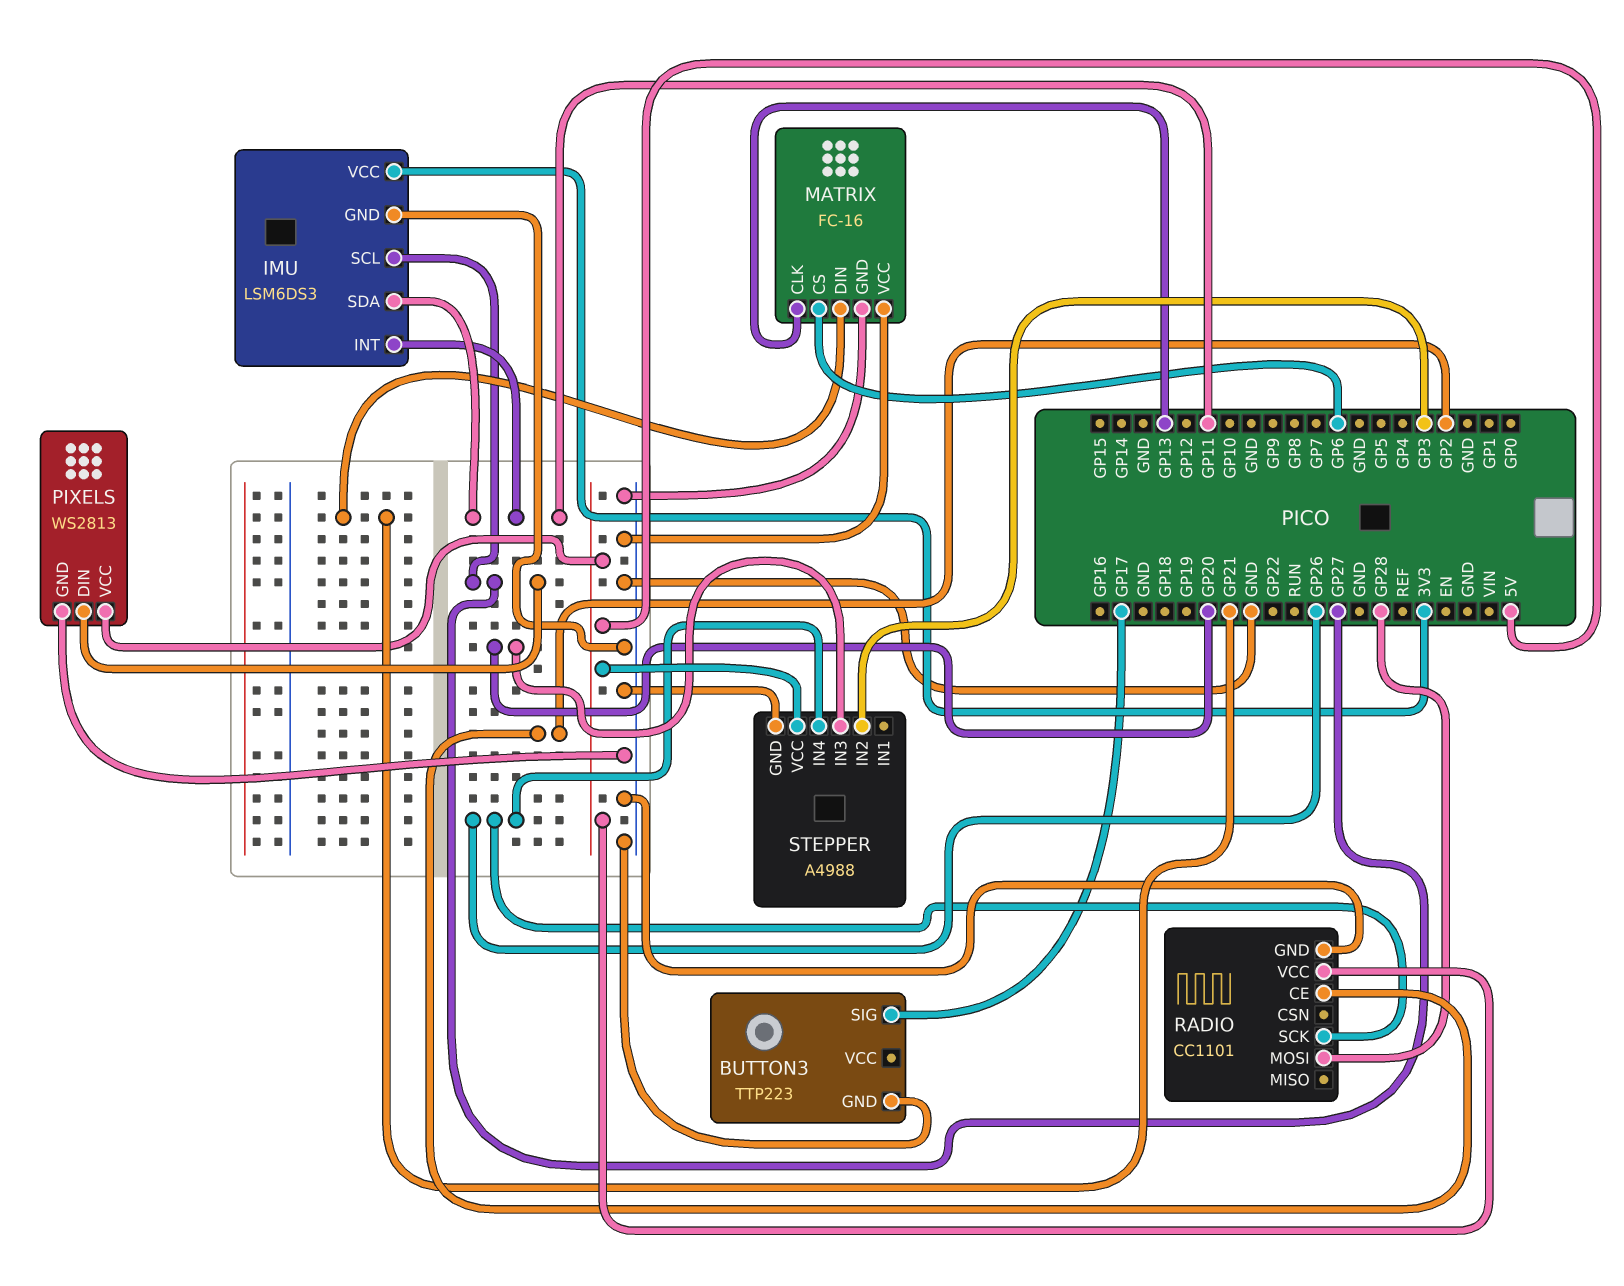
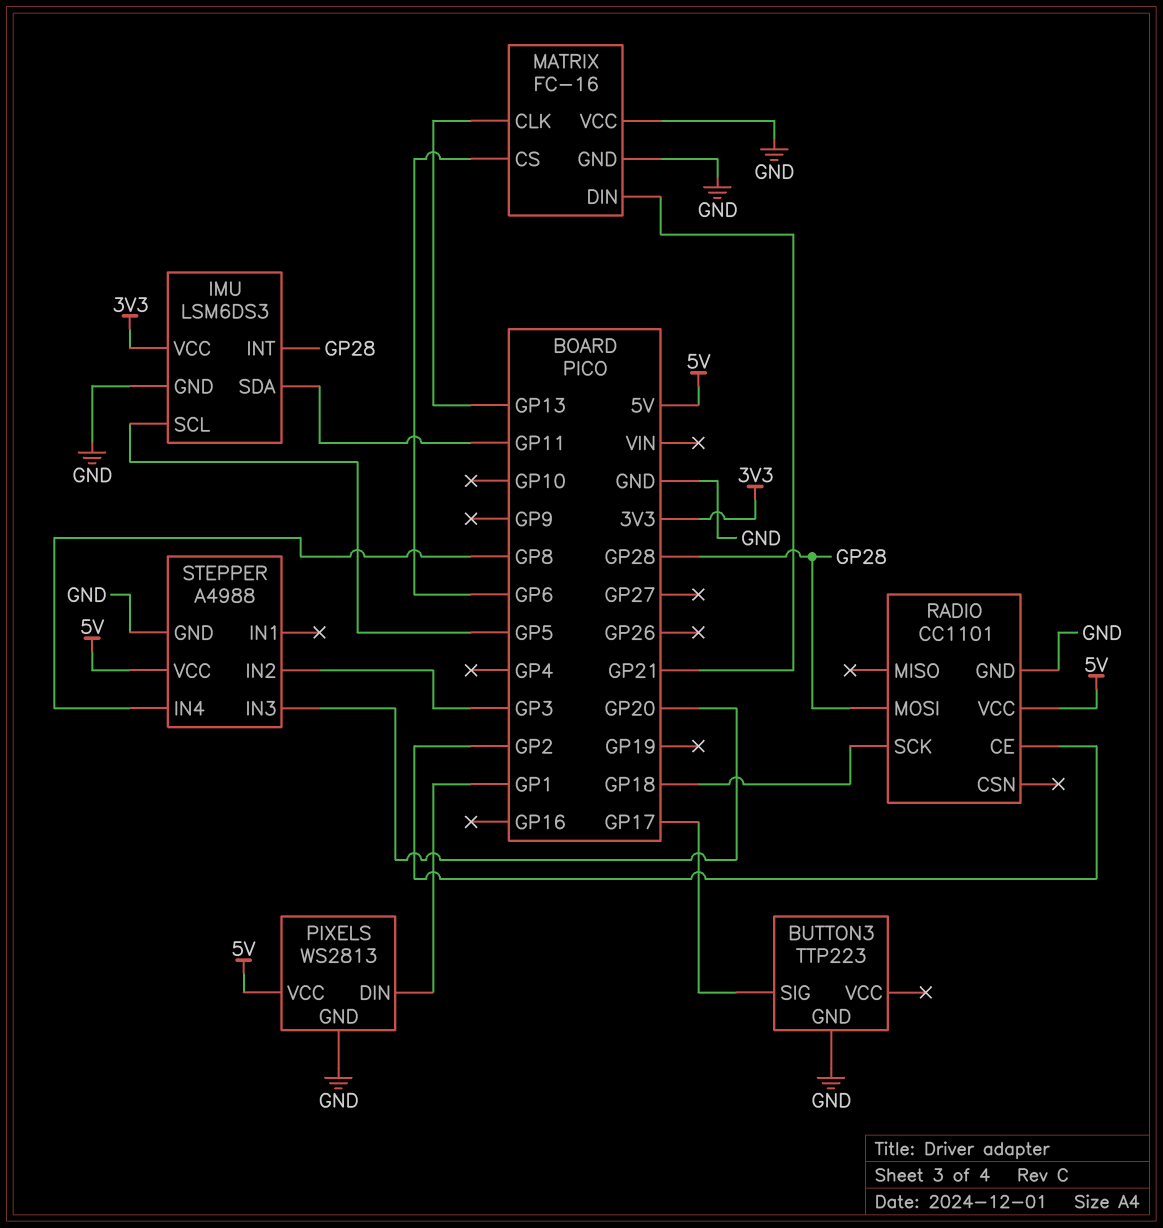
IMU pin INT: GP11 -> GP28
IMU pin SCL: GP27 -> GP5
PIXELS pin DIN: GP27 -> GP1
RADIO pin SCK: GP26 -> GP18
STEPPER pin IN4: GP26 -> GP8

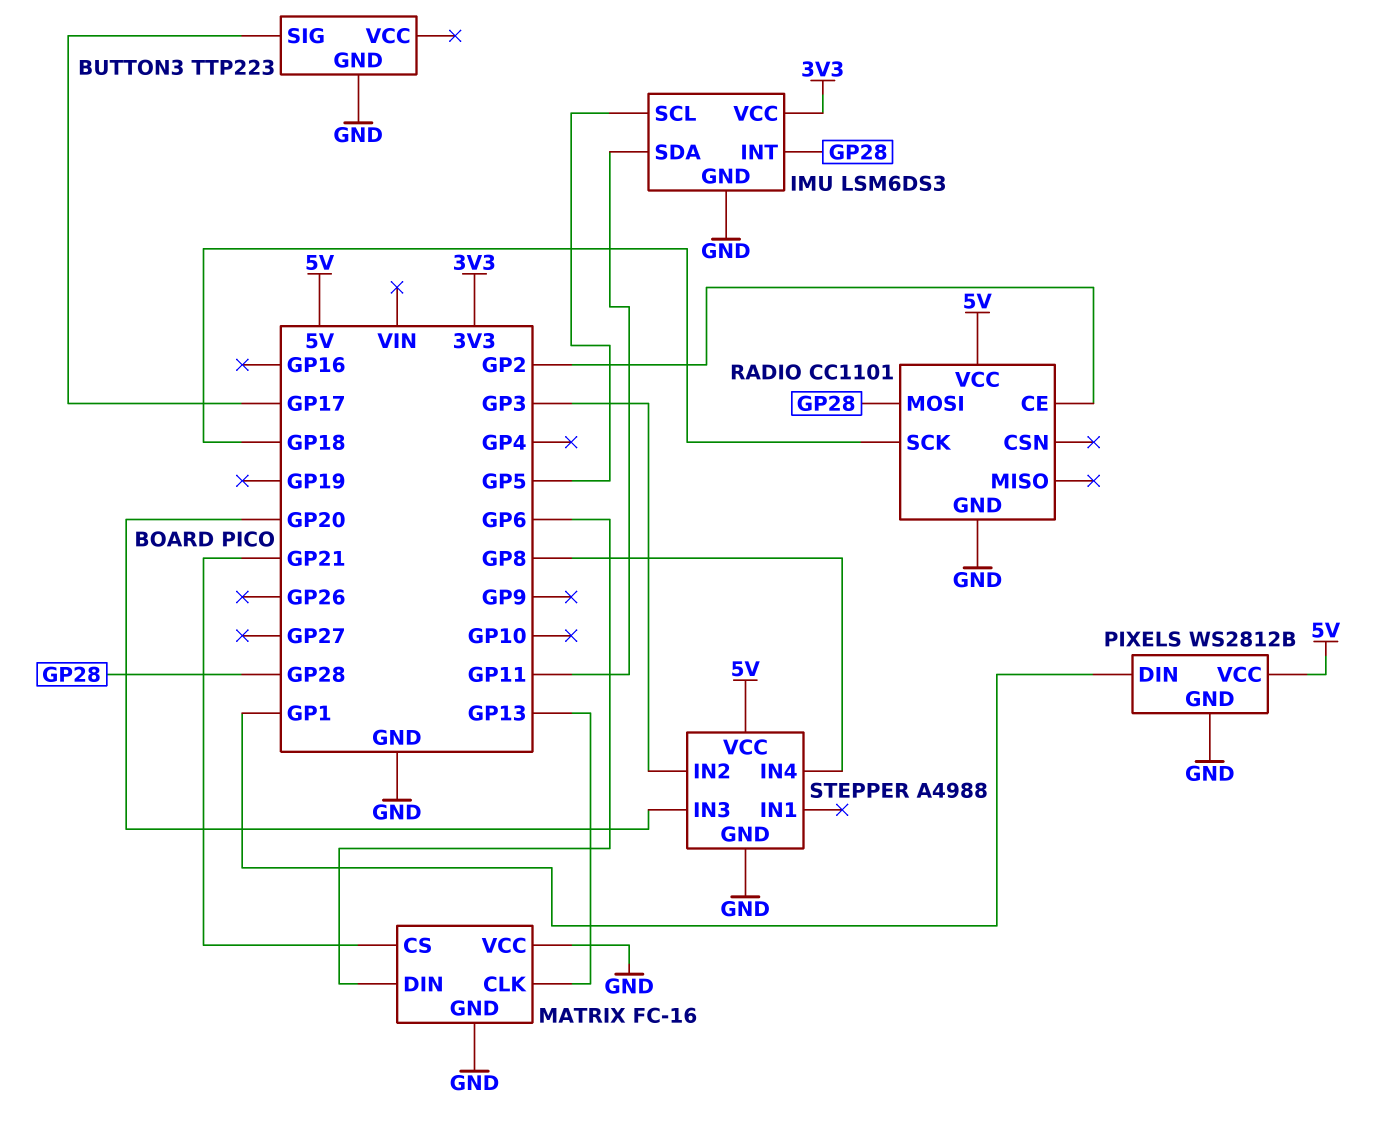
MATRIX pin CS: GP6 -> GP21
MATRIX pin DIN: GP21 -> GP6
PIXELS: WS2813 -> WS2812B

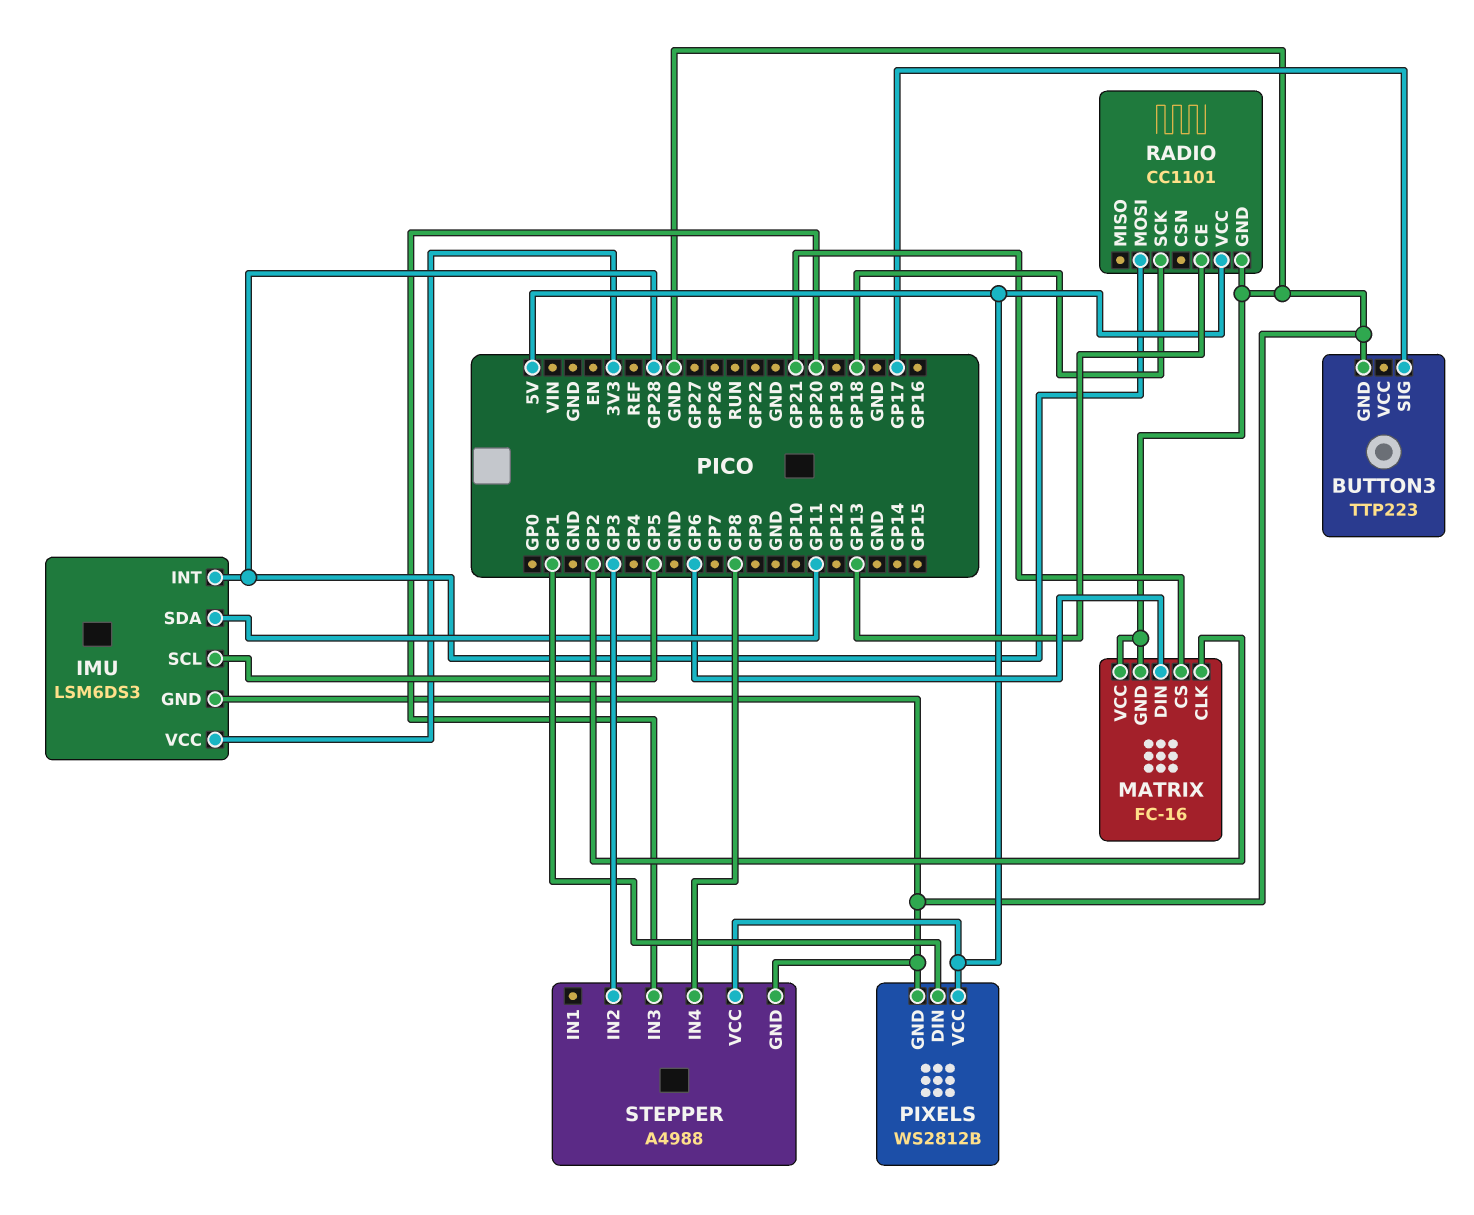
MATRIX pin CLK: GP13 -> GP2
RADIO pin CE: GP2 -> GP13

